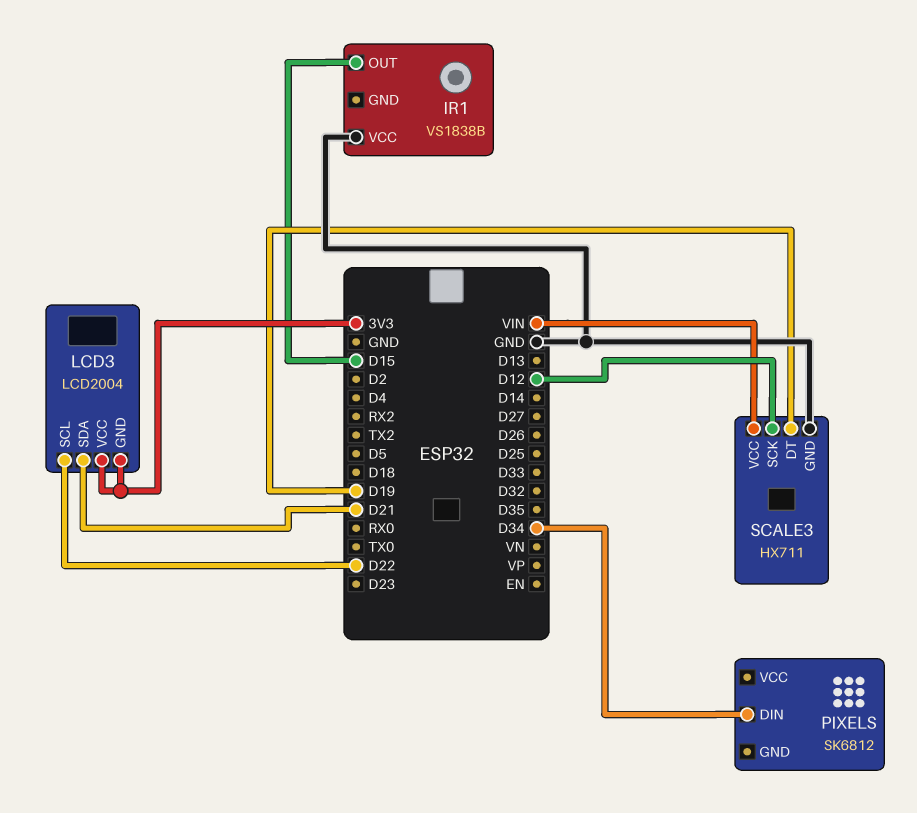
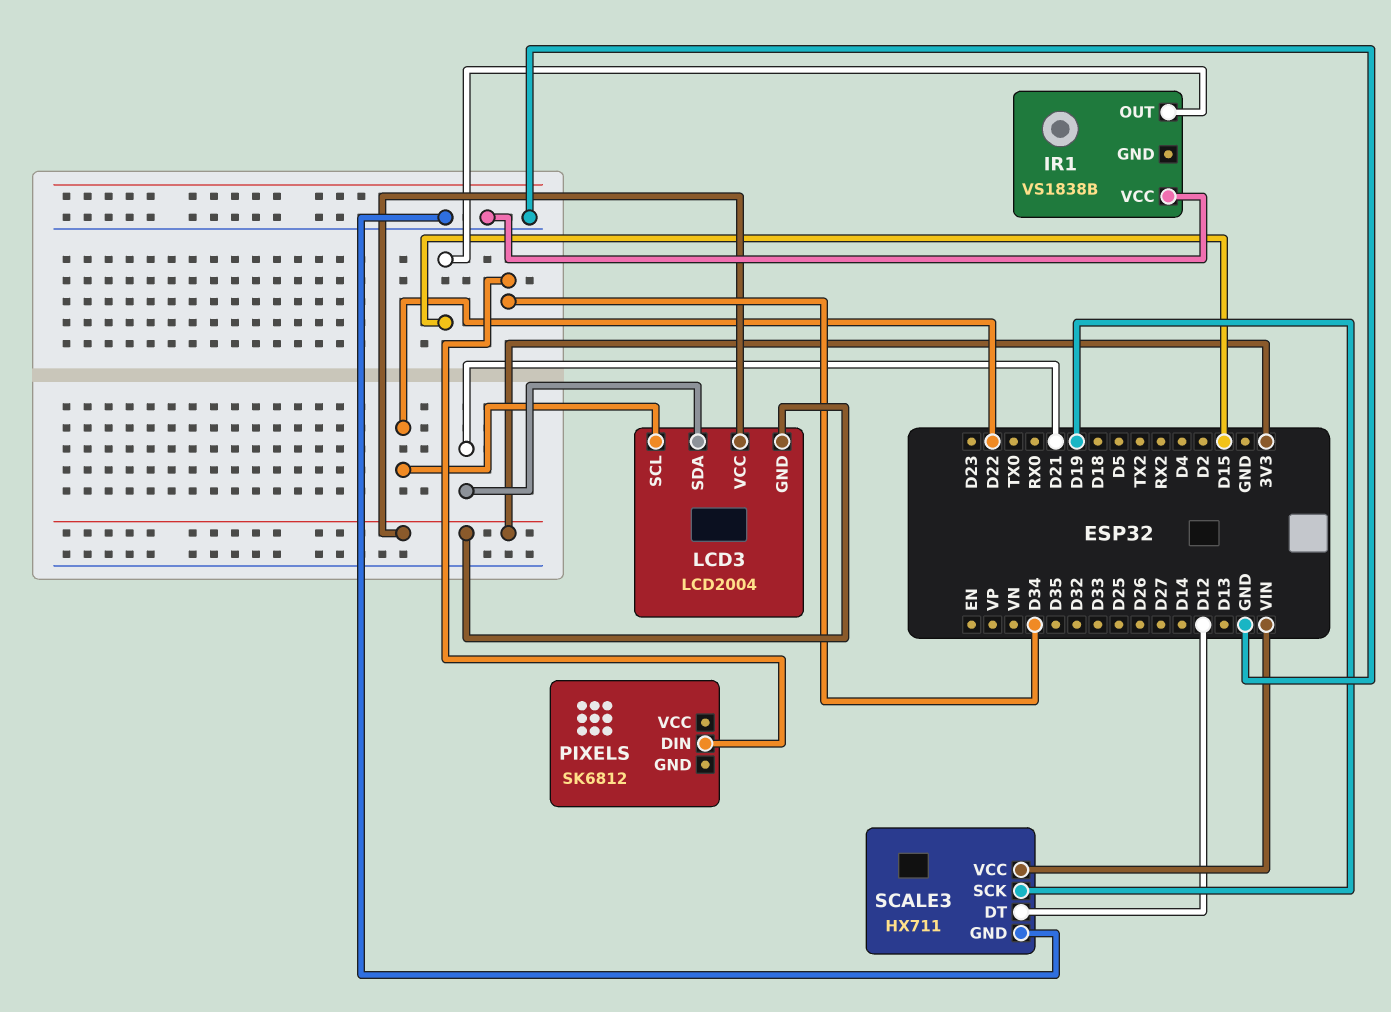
SCALE3 pin DT: D19 -> D12
SCALE3 pin SCK: D12 -> D19

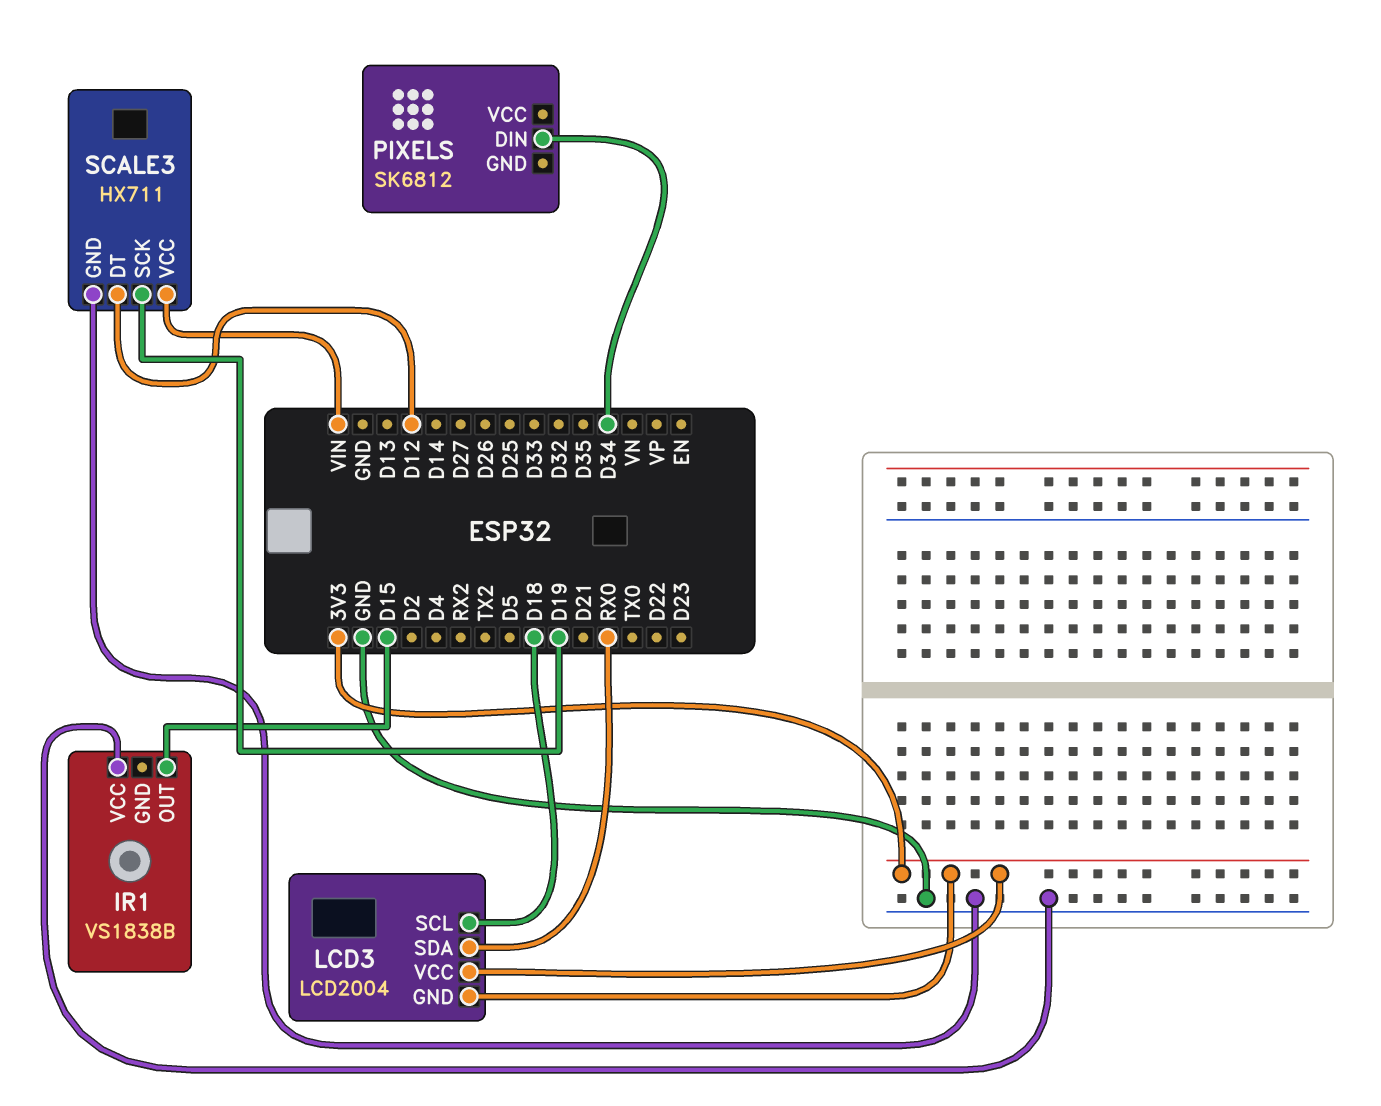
LCD3 pin SCL: D22 -> D18
LCD3 pin SDA: D21 -> RX0

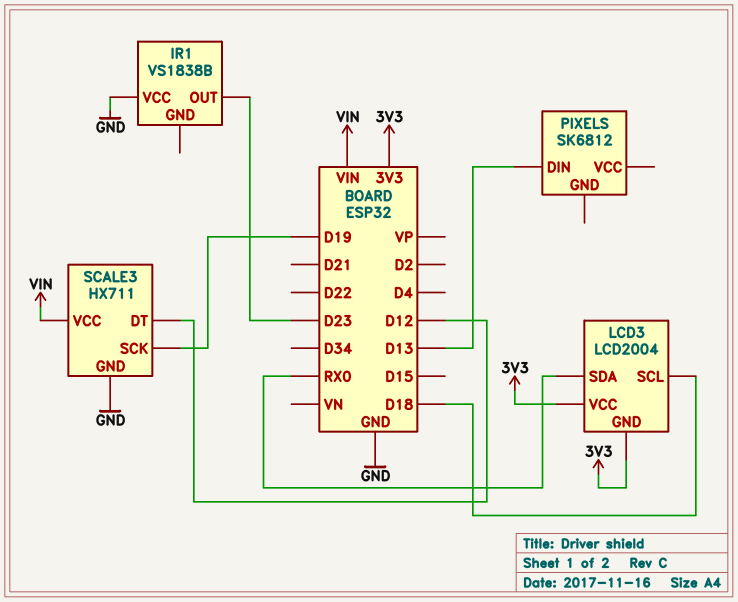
IR1 pin OUT: D15 -> D23
PIXELS pin DIN: D34 -> D13

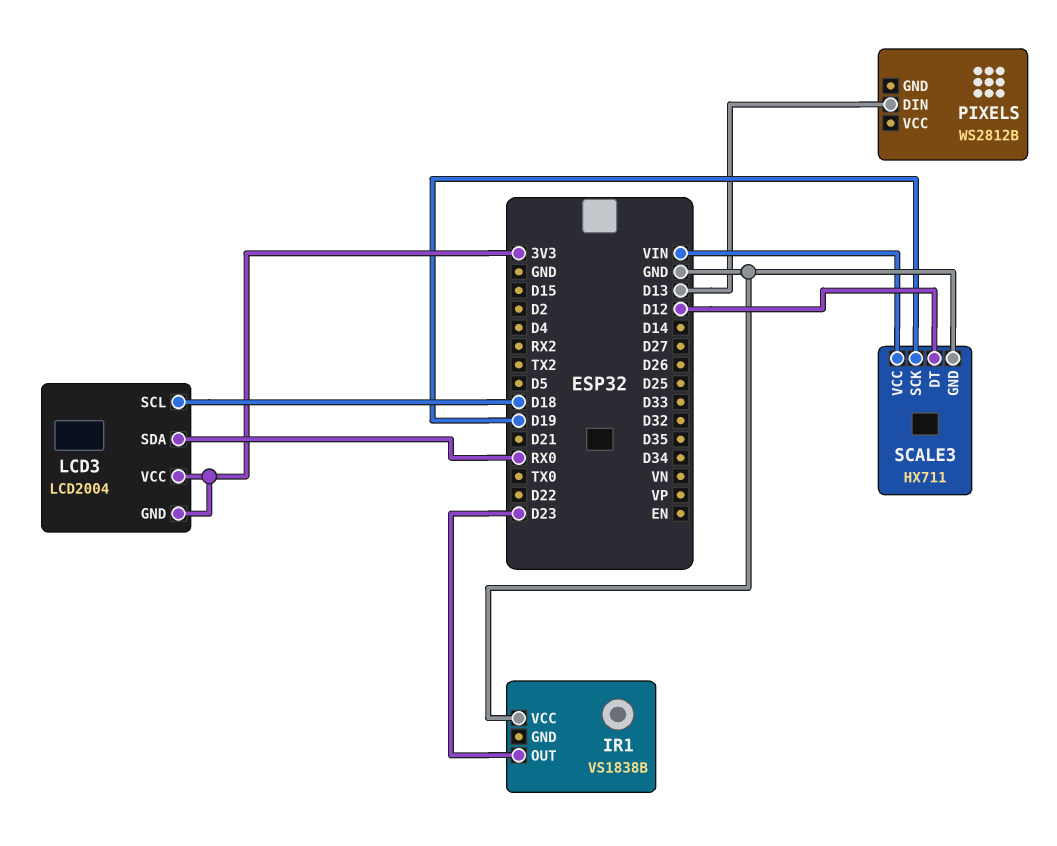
PIXELS: SK6812 -> WS2812B

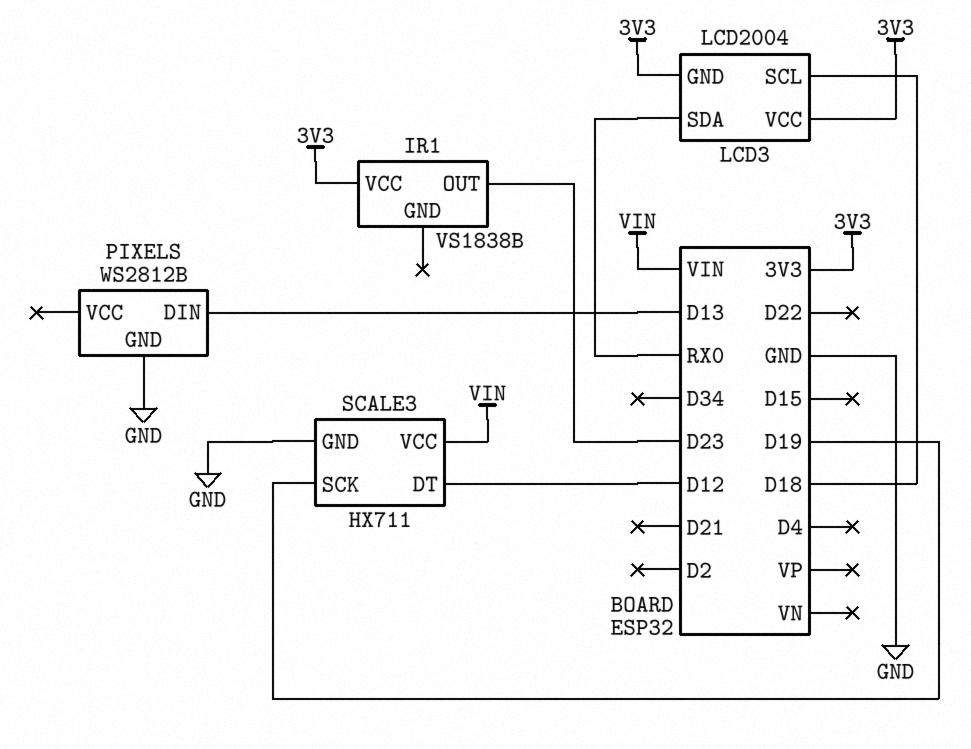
IR1 pin VCC: GND -> 3V3
PIXELS pin GND: none -> GND

